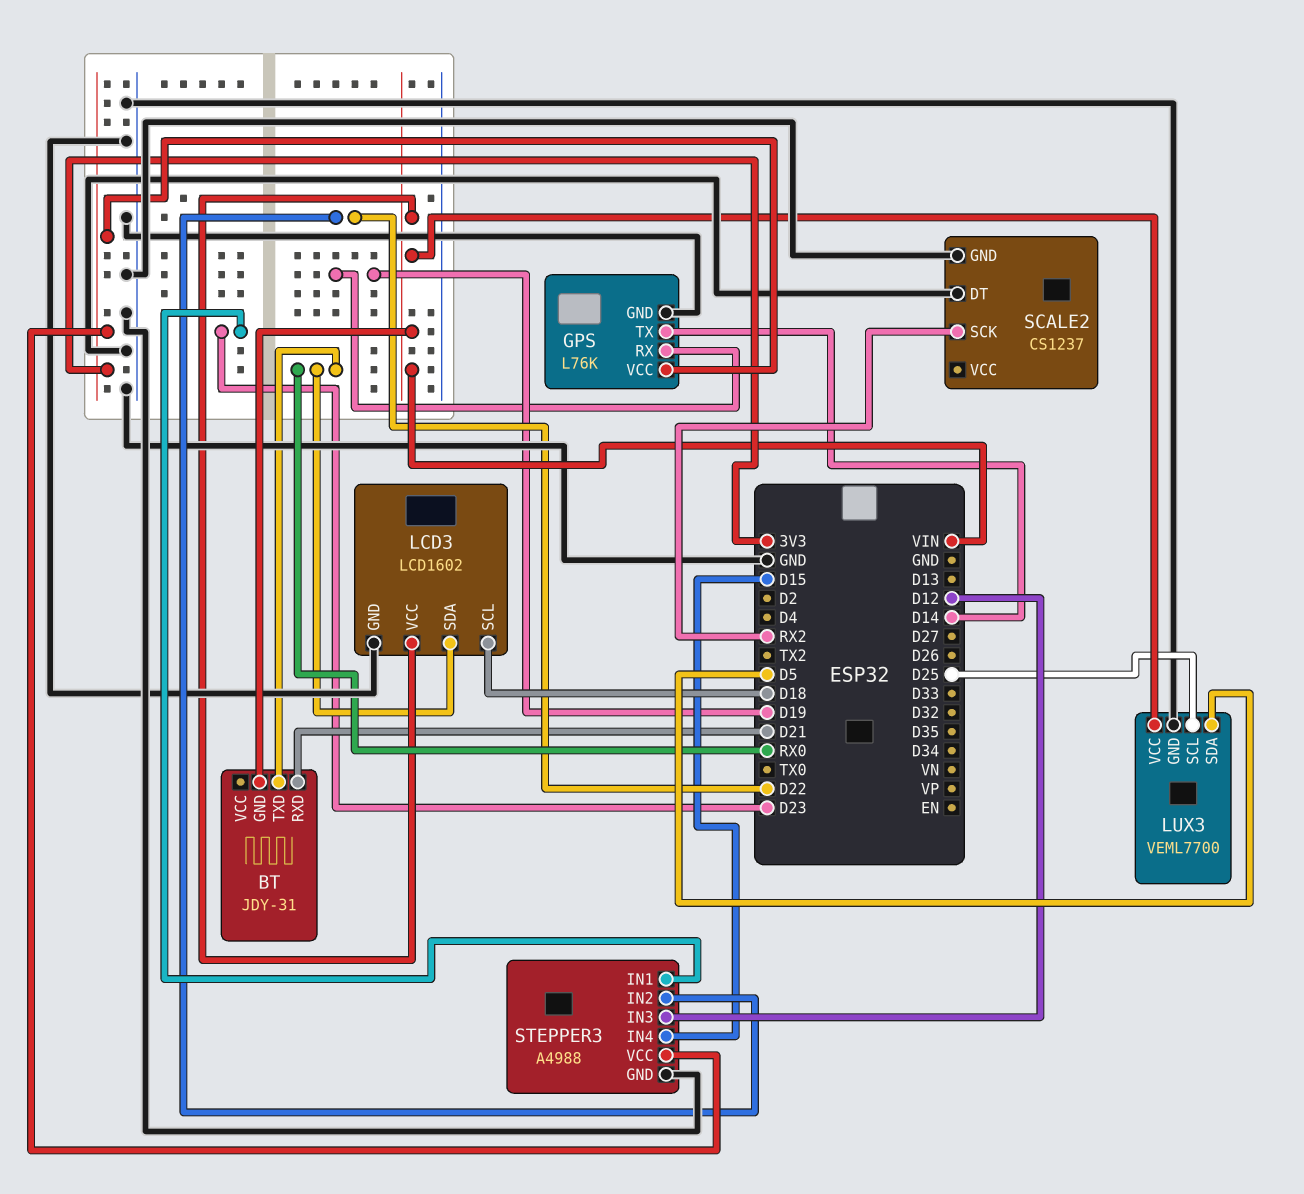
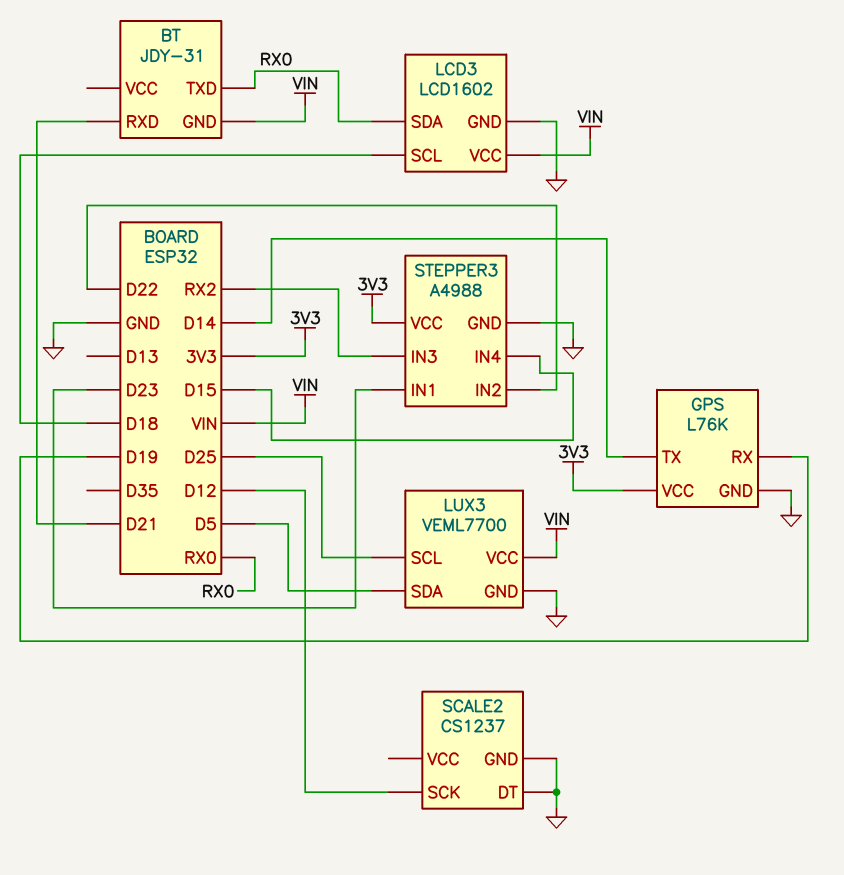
SCALE2 pin SCK: RX2 -> D12
STEPPER3 pin IN3: D12 -> RX2

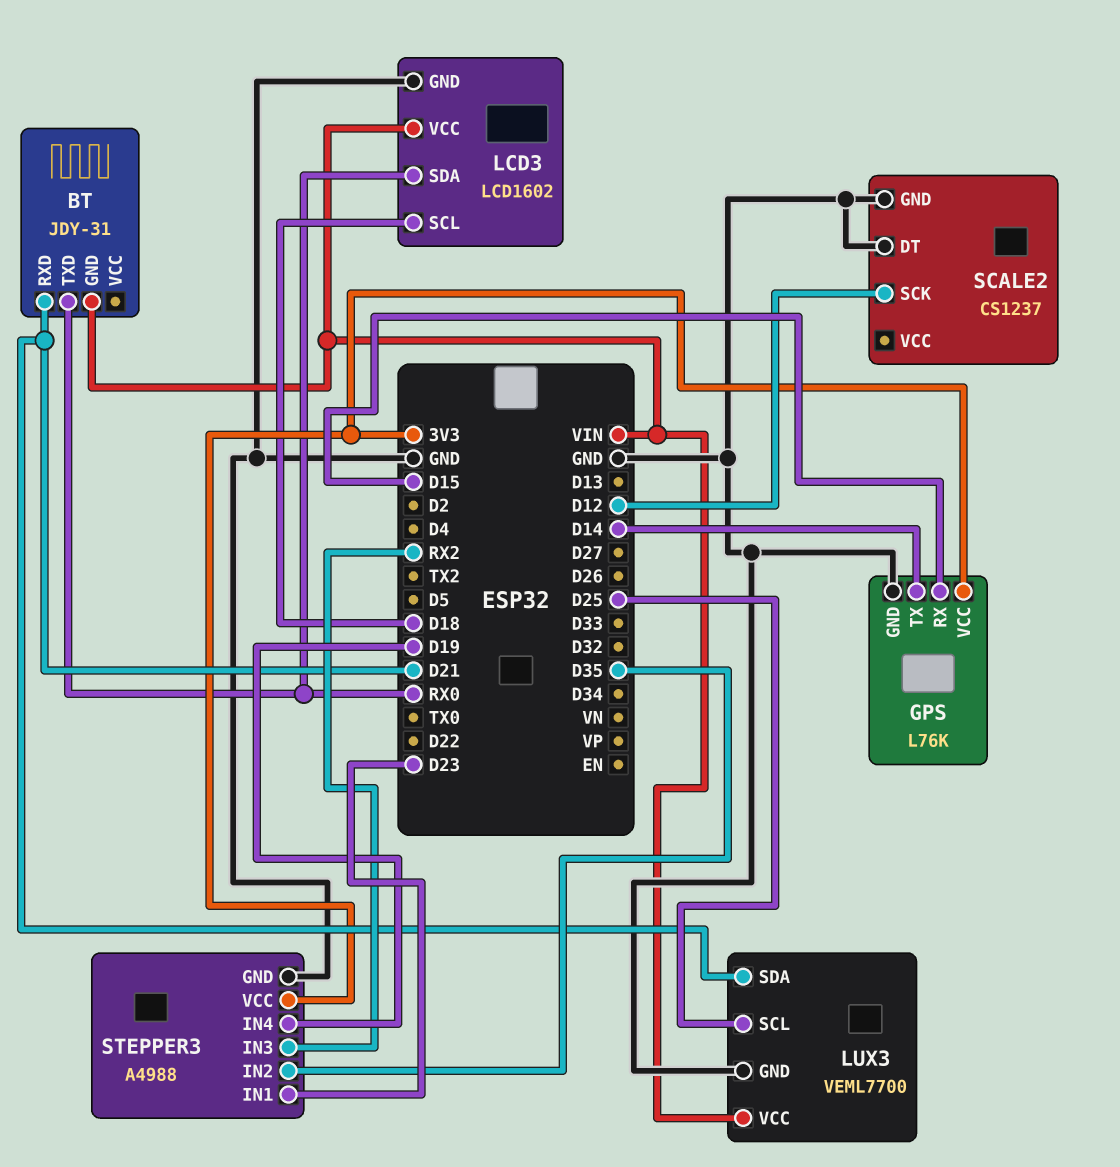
GPS pin RX: D19 -> D15
LUX3 pin SDA: D5 -> D21
STEPPER3 pin IN2: D22 -> D35
STEPPER3 pin IN4: D15 -> D19

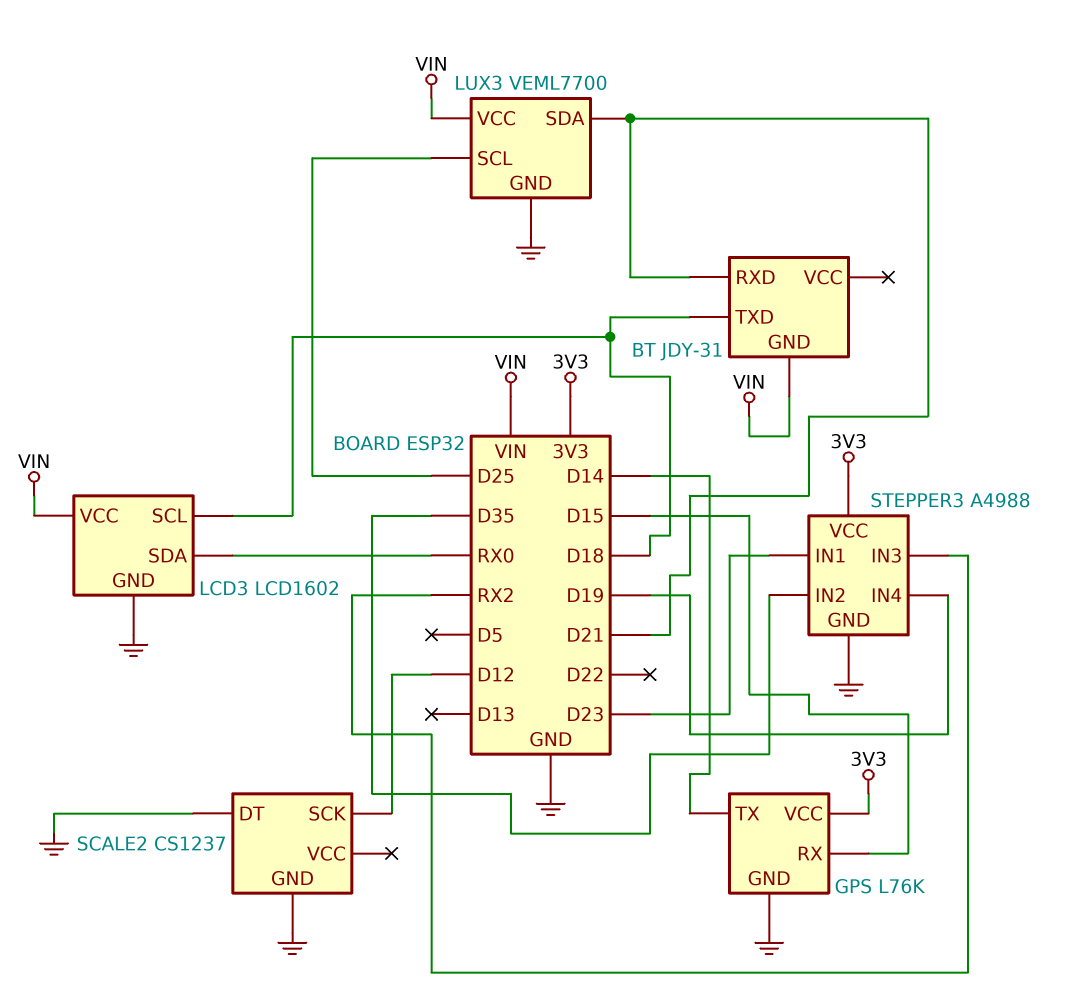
BT pin TXD: RX0 -> D18

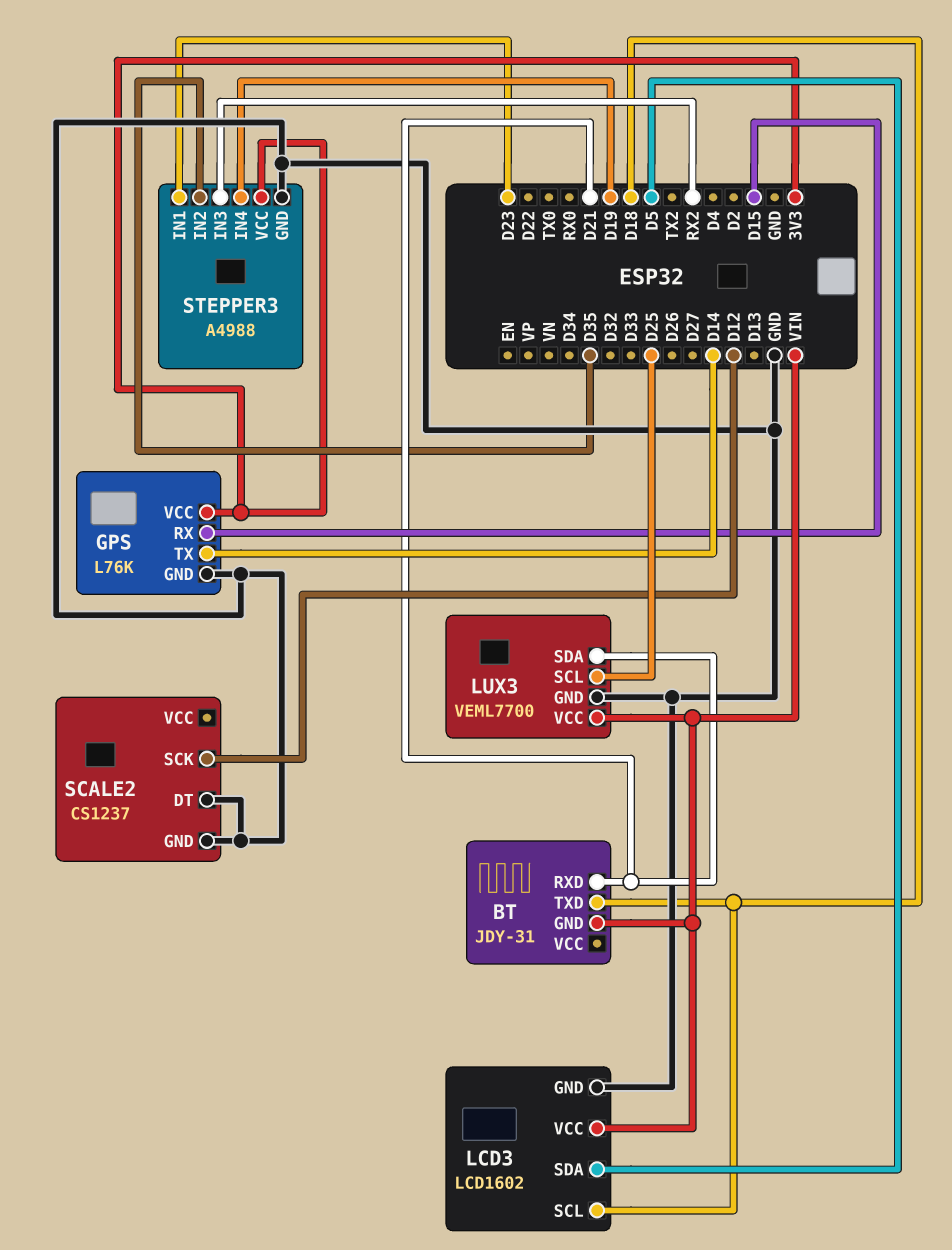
LCD3 pin SDA: RX0 -> D5

